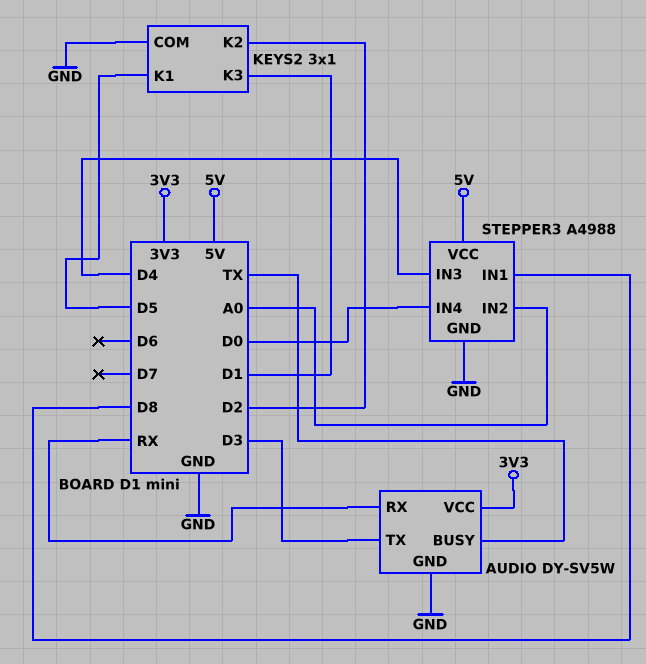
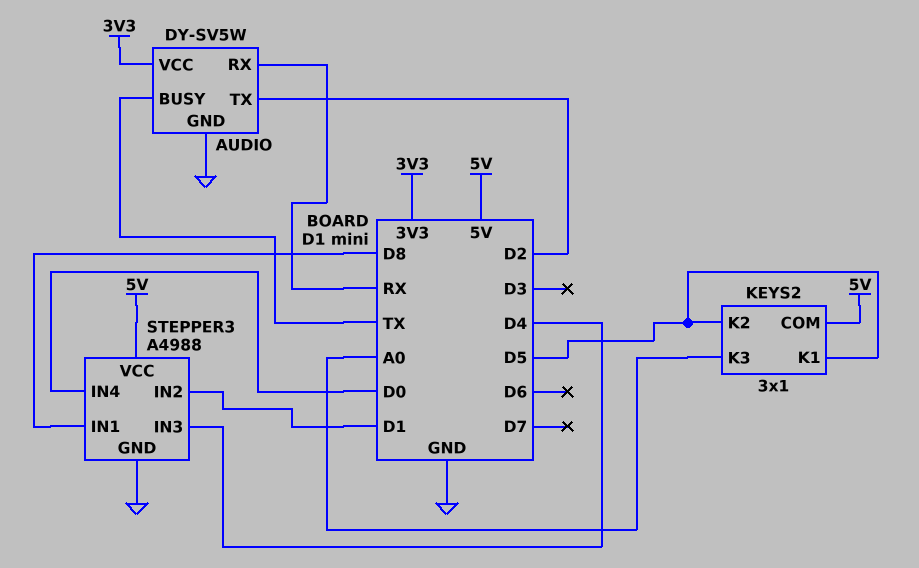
AUDIO pin TX: D3 -> D2
KEYS2 pin COM: GND -> 5V
KEYS2 pin K2: D2 -> D5
KEYS2 pin K3: D1 -> A0
STEPPER3 pin IN2: A0 -> D1

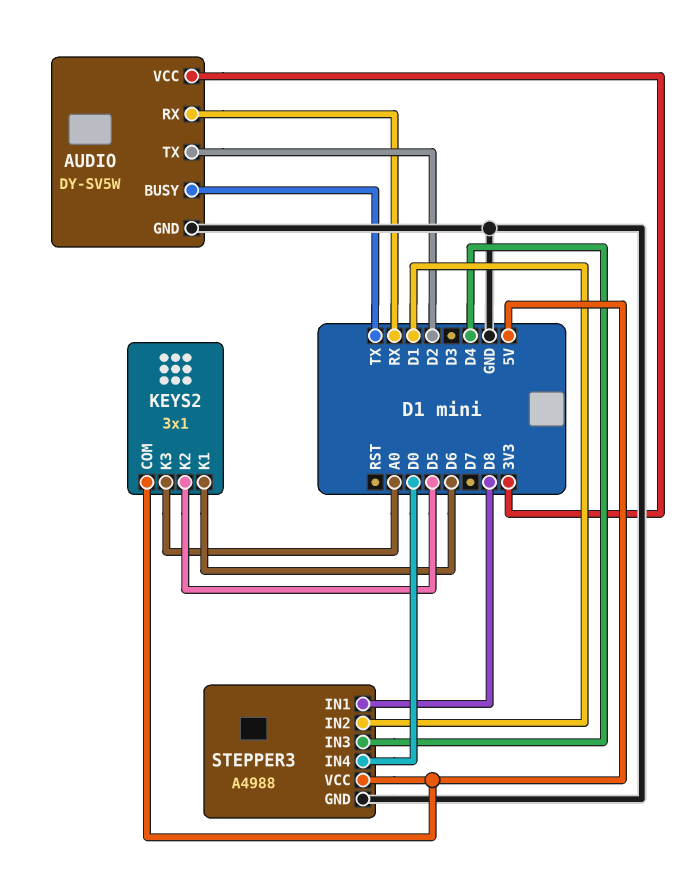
KEYS2 pin K1: D5 -> D6

